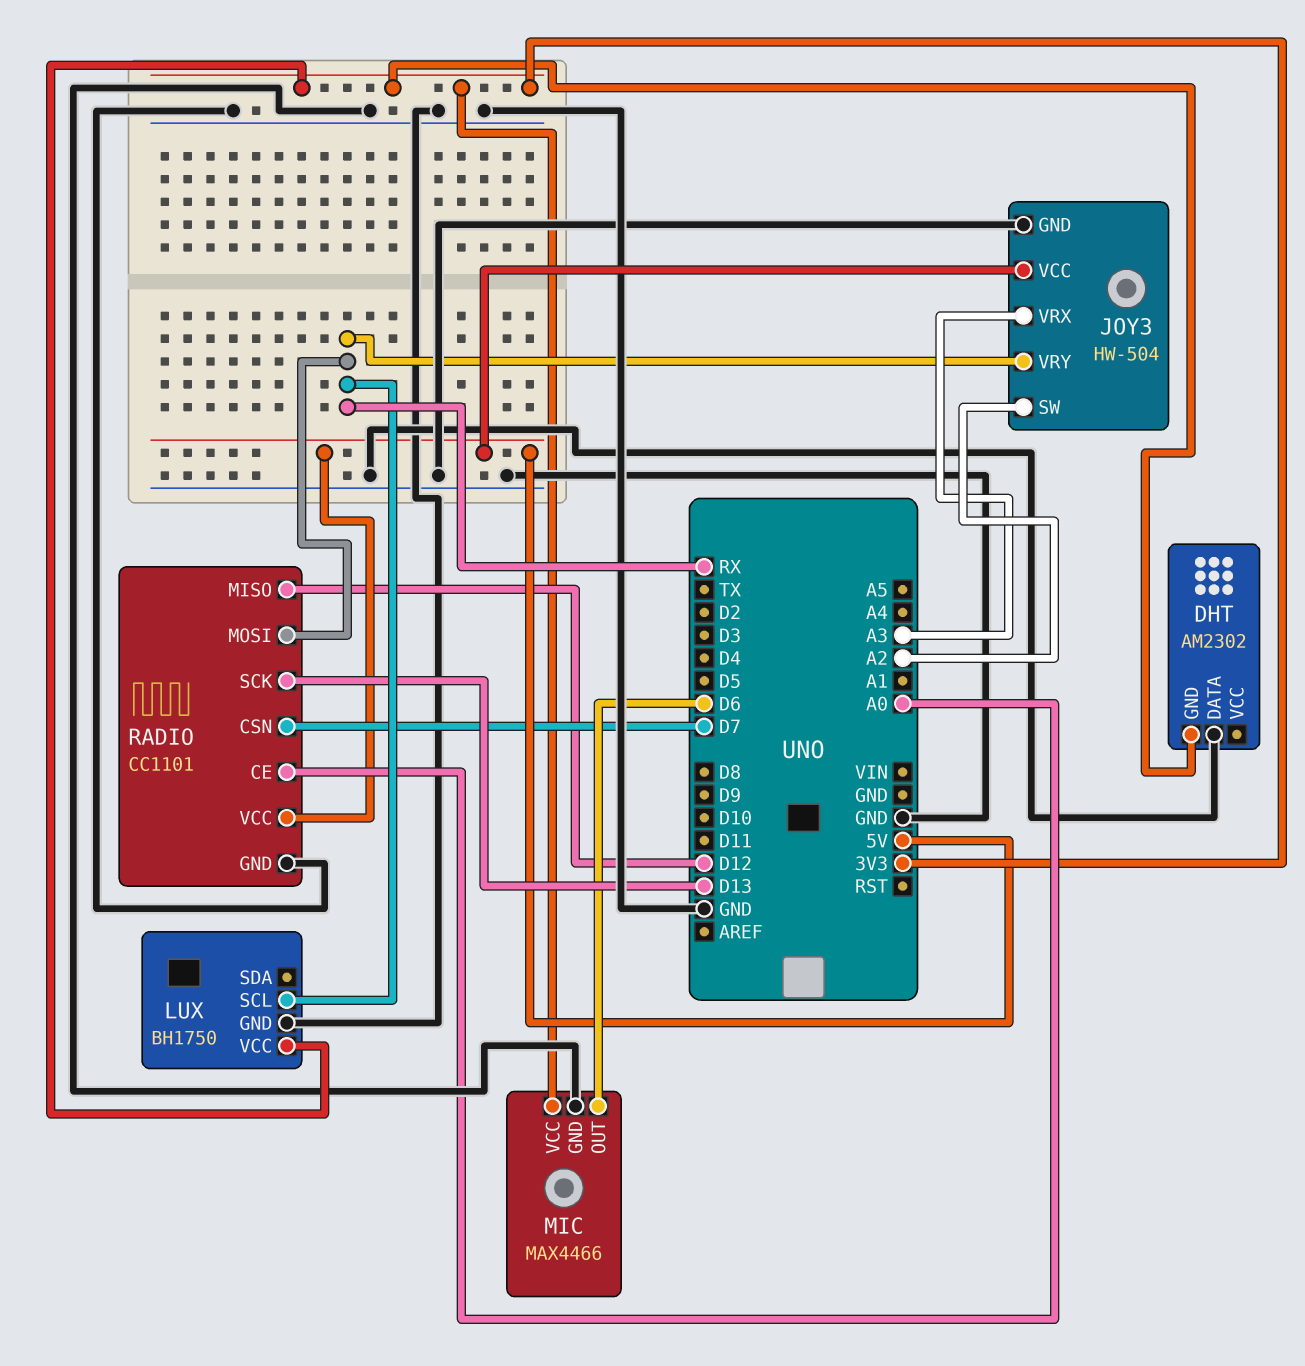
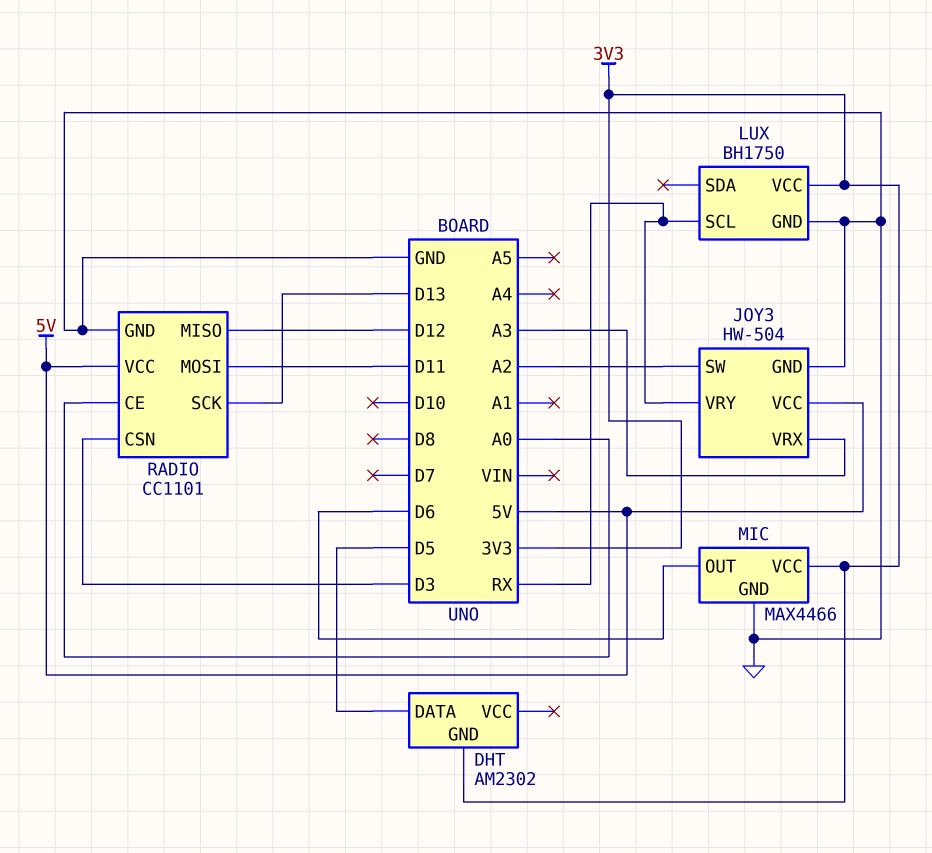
DHT pin DATA: GND -> D5
RADIO pin CSN: D7 -> D3
RADIO pin MOSI: RX -> D11

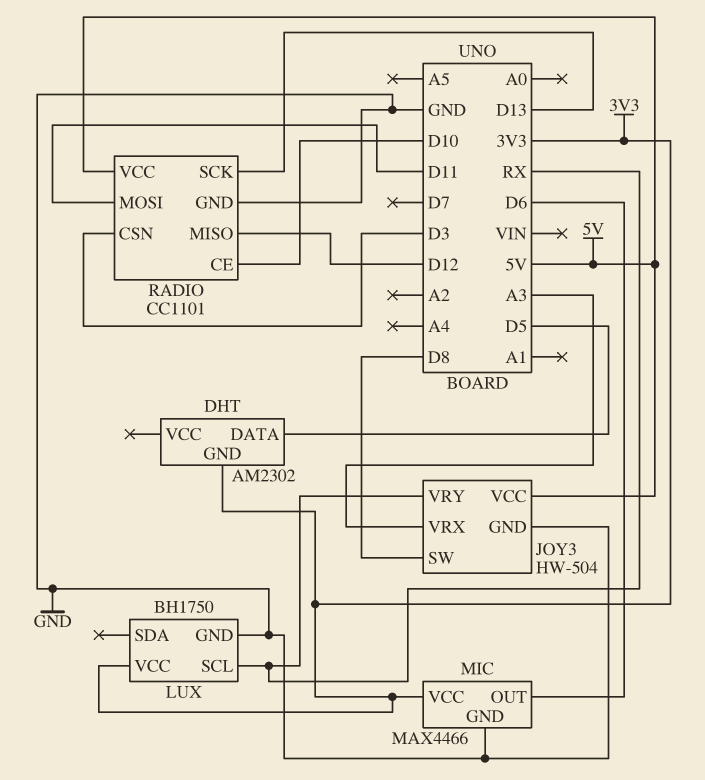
JOY3 pin SW: A2 -> D8
RADIO pin CE: A0 -> D10

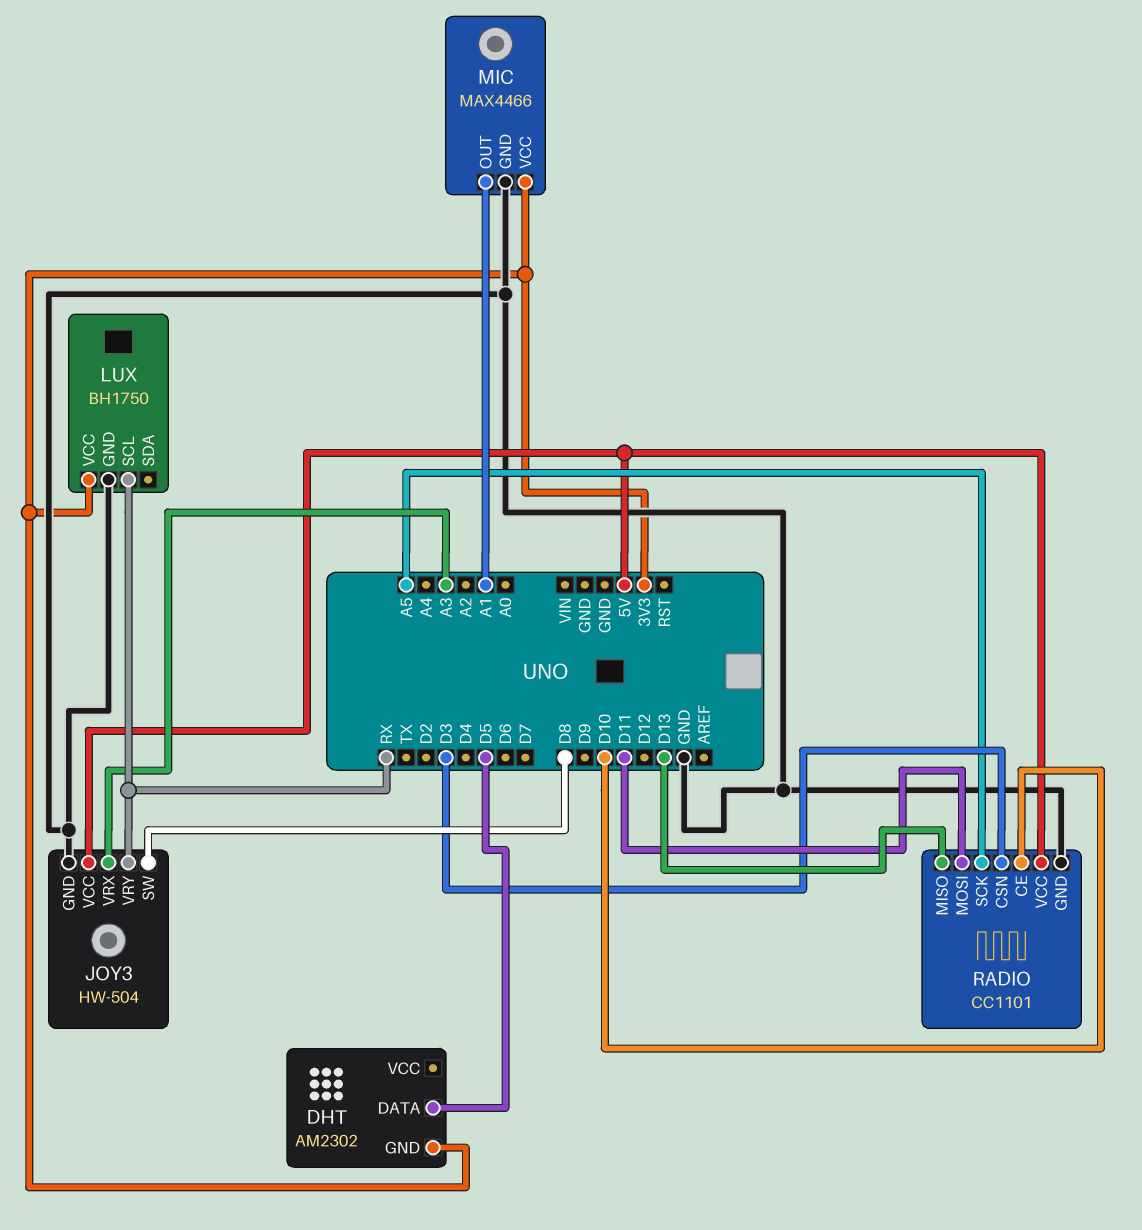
MIC pin OUT: D6 -> A1
RADIO pin MISO: D12 -> D13
RADIO pin SCK: D13 -> A5

